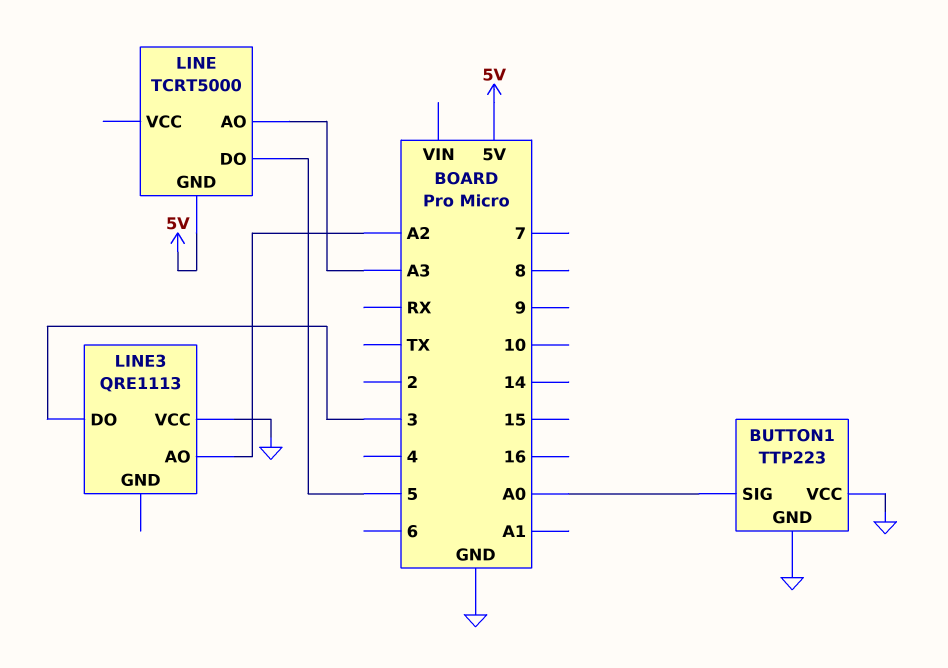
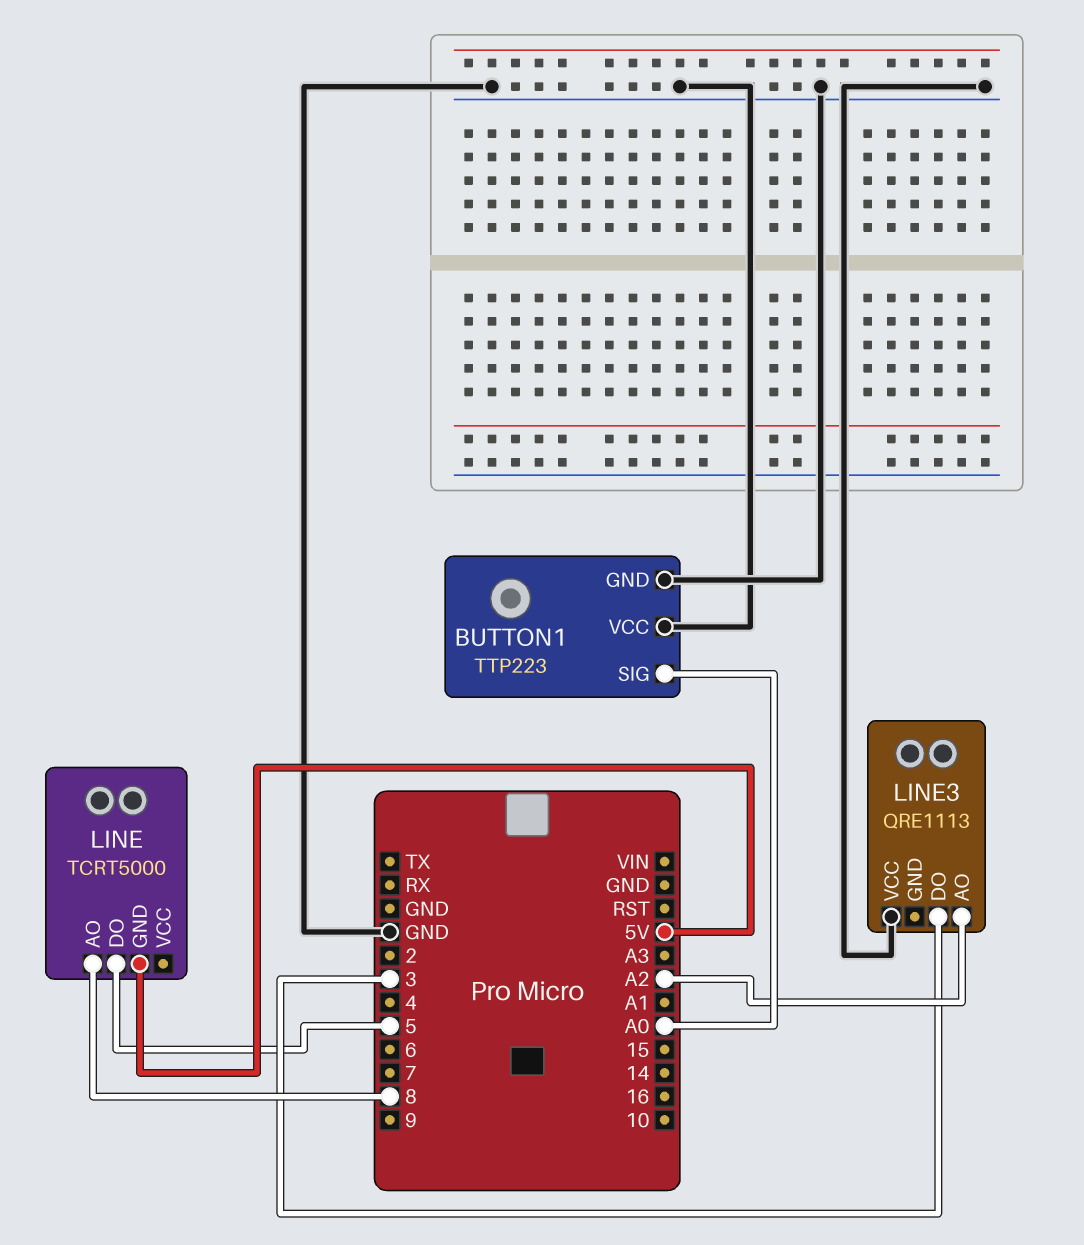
LINE pin AO: A3 -> 8

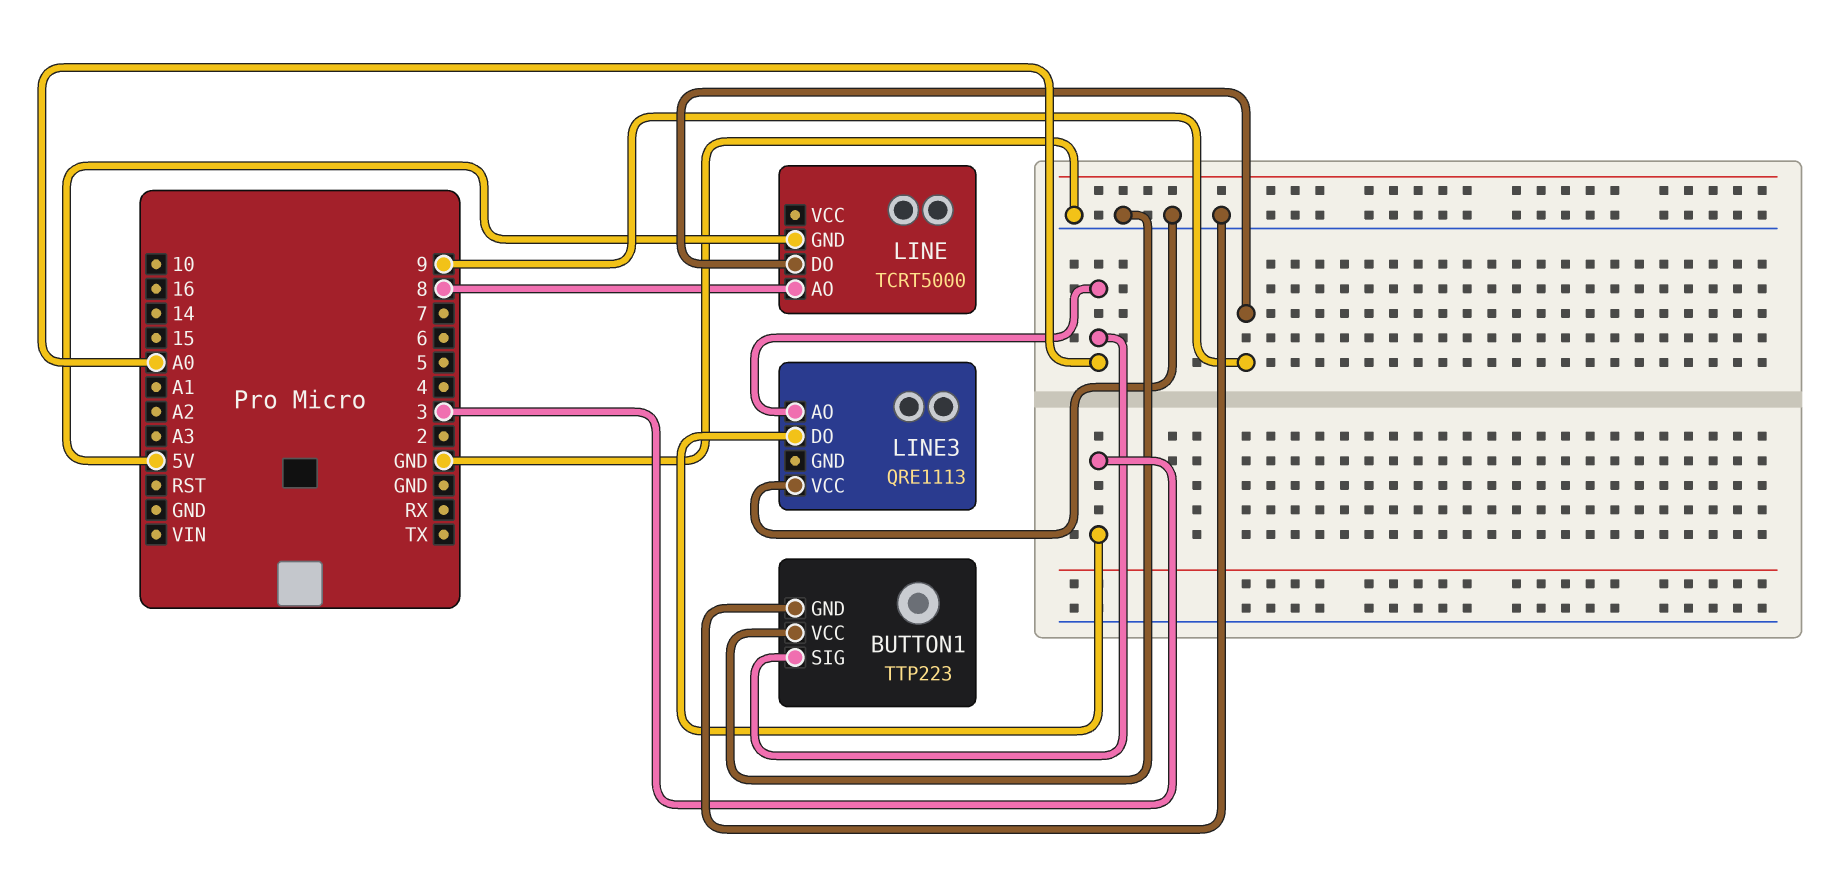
LINE pin DO: 5 -> 9
LINE3 pin AO: A2 -> A0

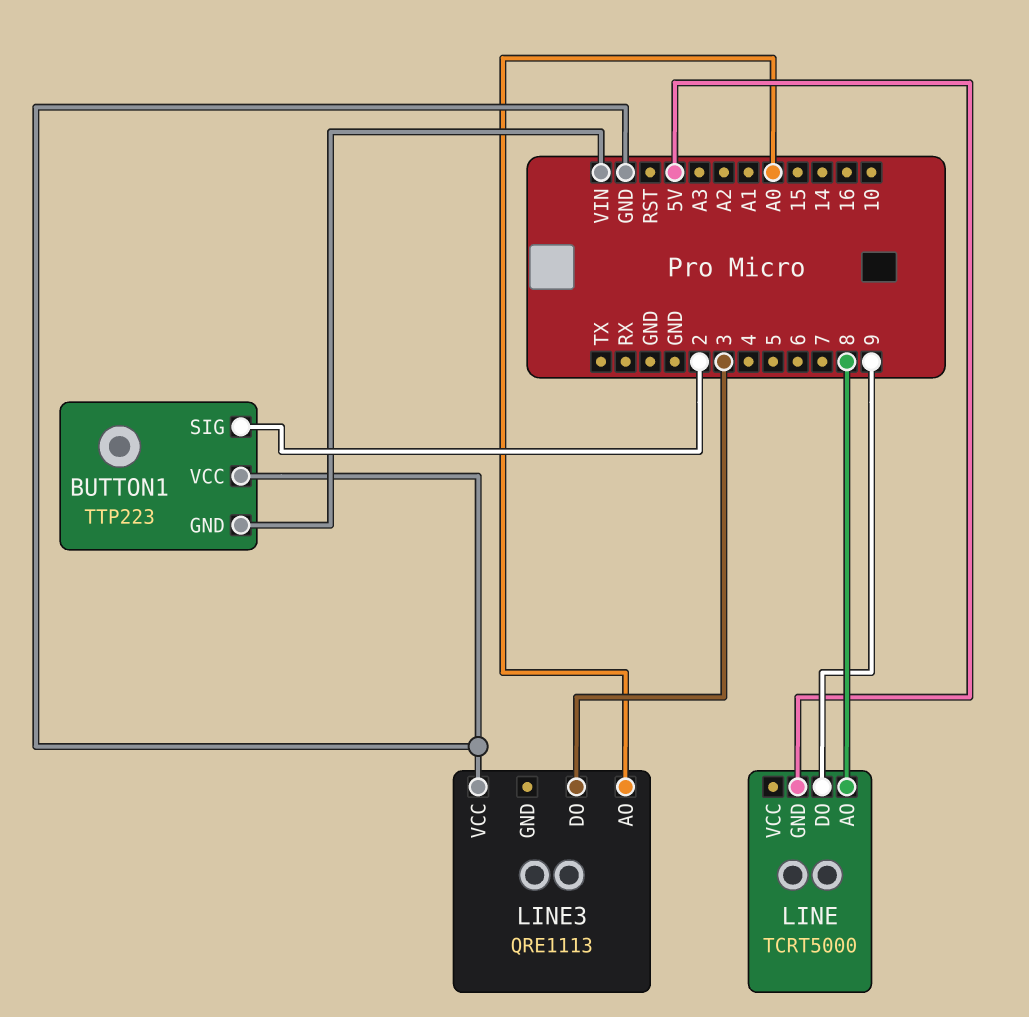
BUTTON1 pin GND: GND -> VIN
BUTTON1 pin SIG: A0 -> 2

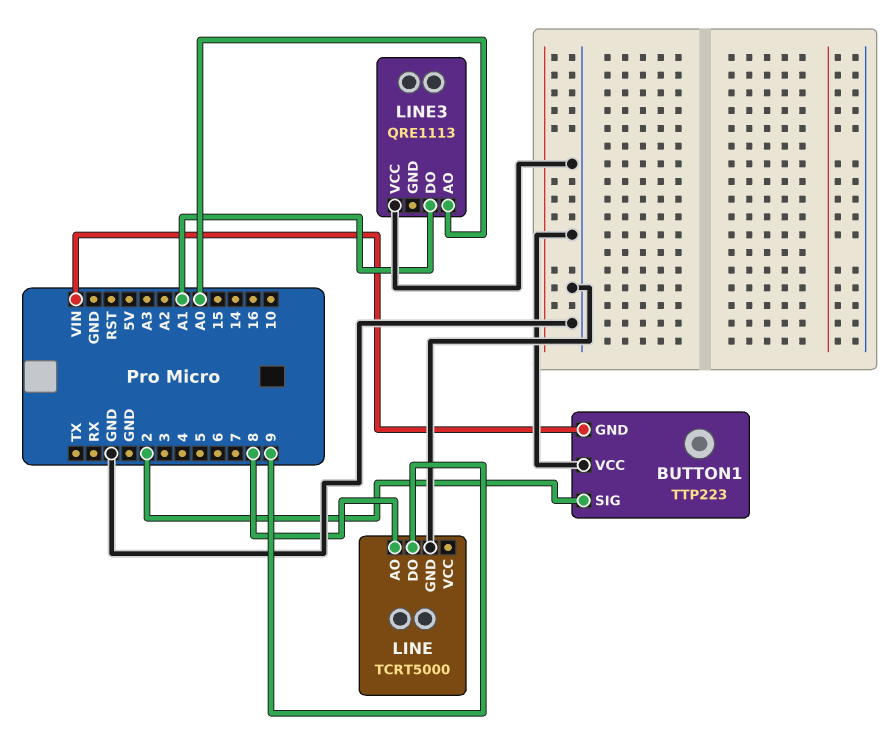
LINE pin GND: 5V -> GND
LINE3 pin DO: 3 -> A1

